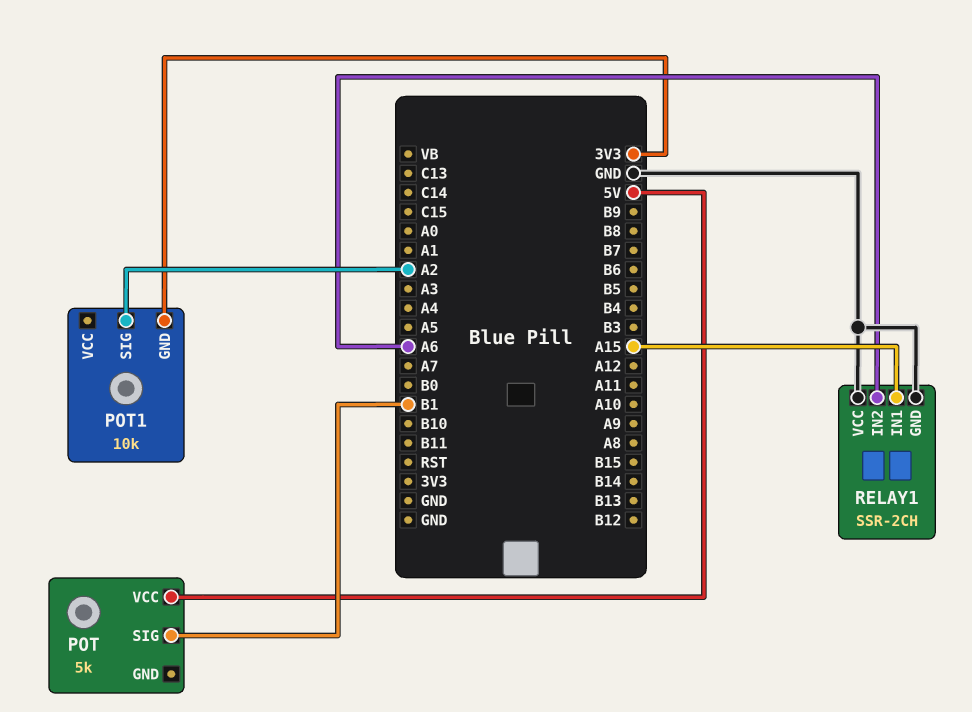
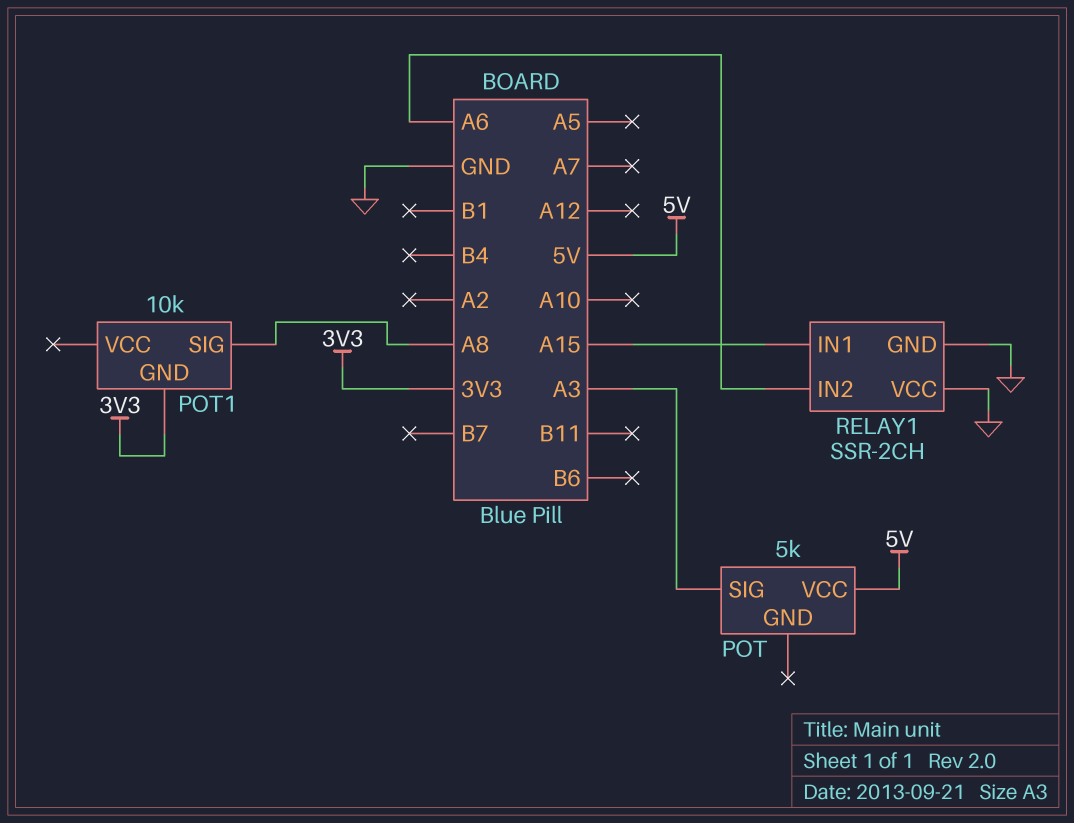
POT pin SIG: B1 -> A3
POT1 pin SIG: A2 -> A8

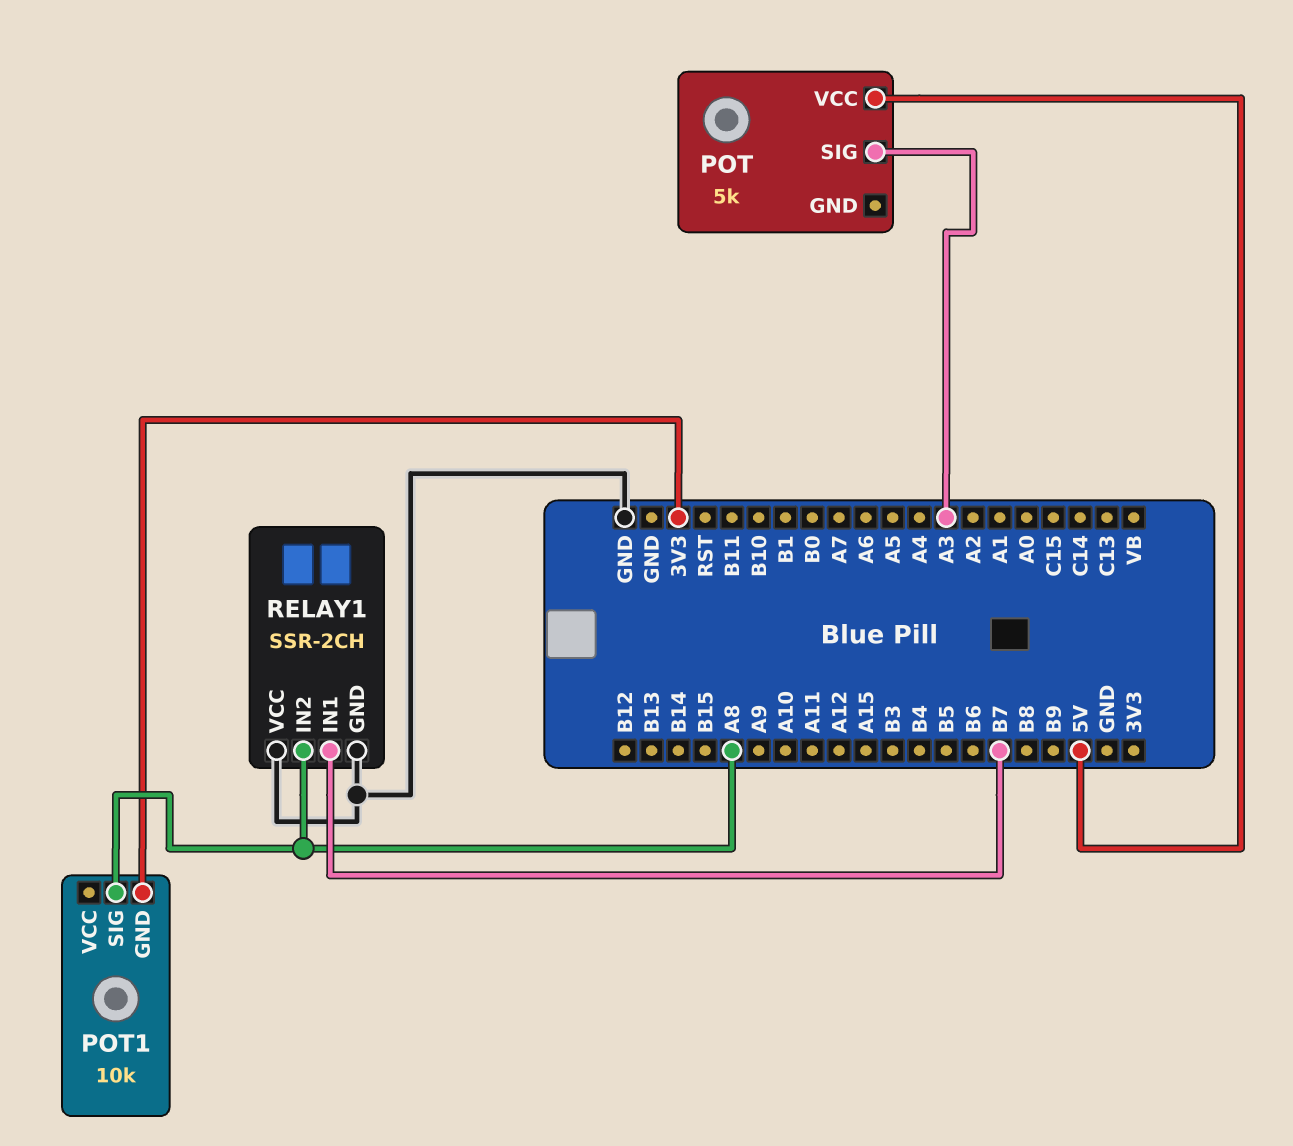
RELAY1 pin IN1: A15 -> B7
RELAY1 pin IN2: A6 -> A8

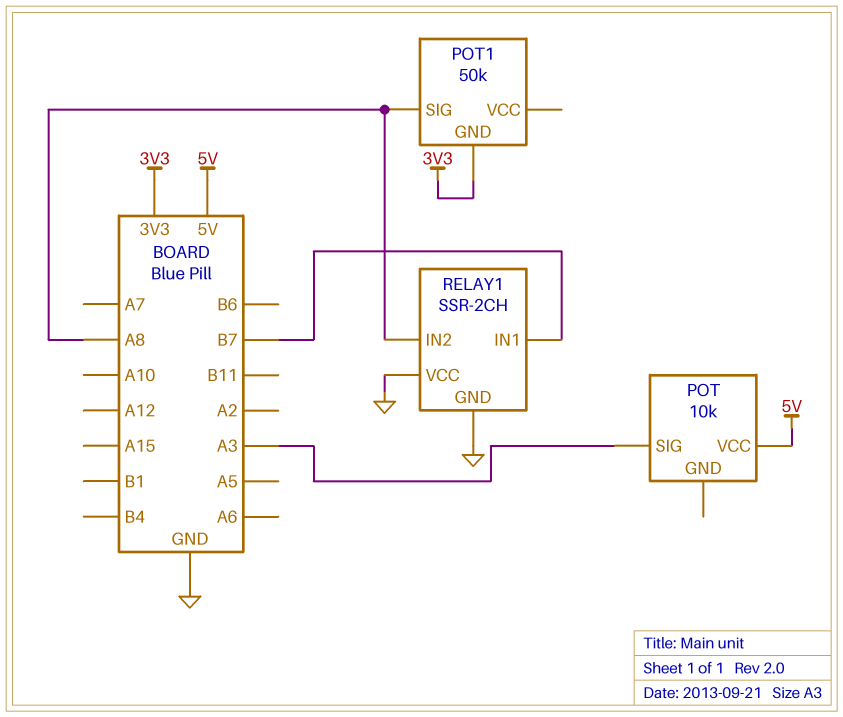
POT: 5k -> 10k
POT1: 10k -> 50k

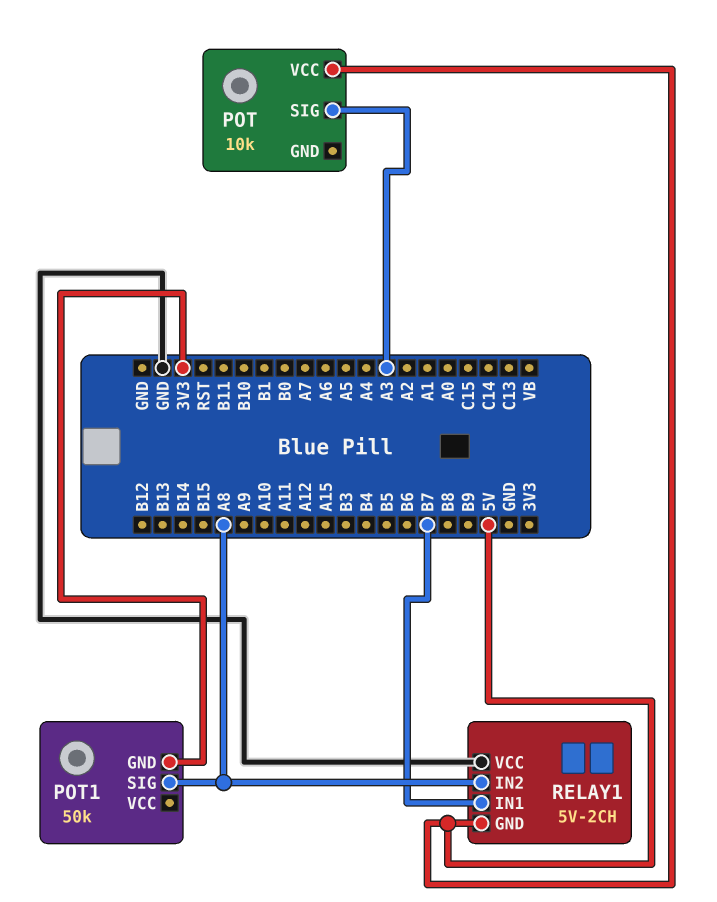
RELAY1: SSR-2CH -> 5V-2CH
RELAY1 pin GND: GND -> 5V

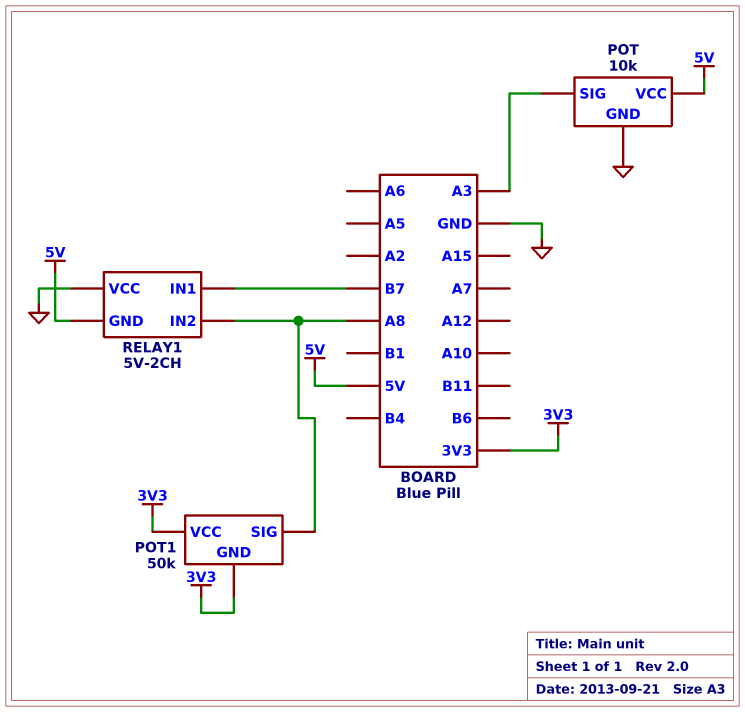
POT pin GND: none -> GND
POT1 pin VCC: none -> 3V3

